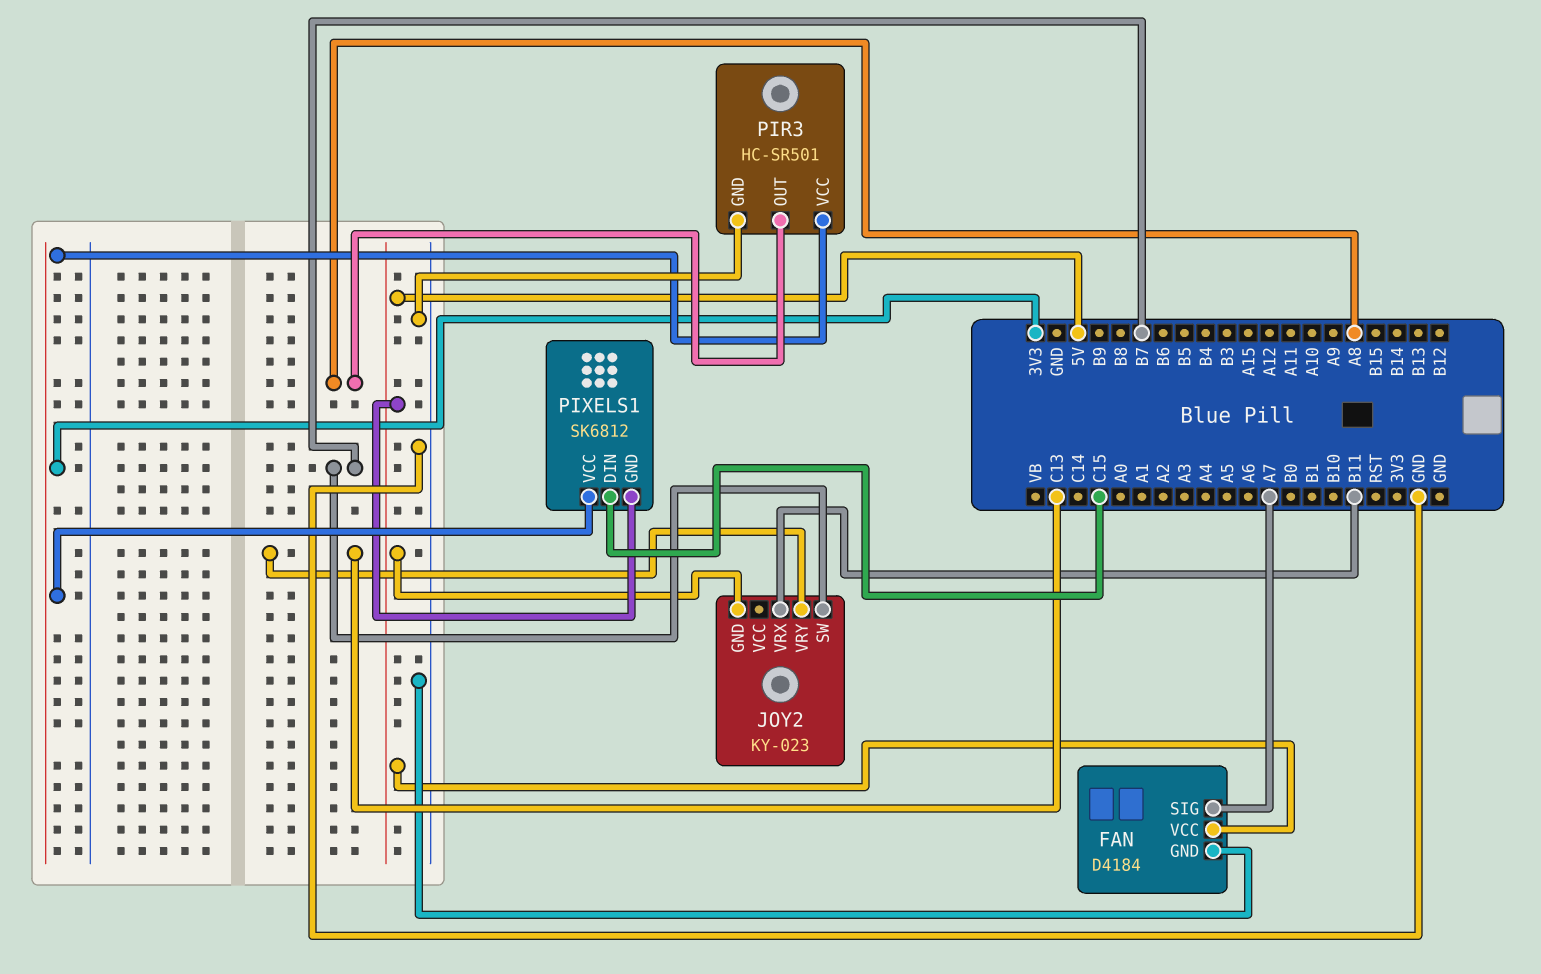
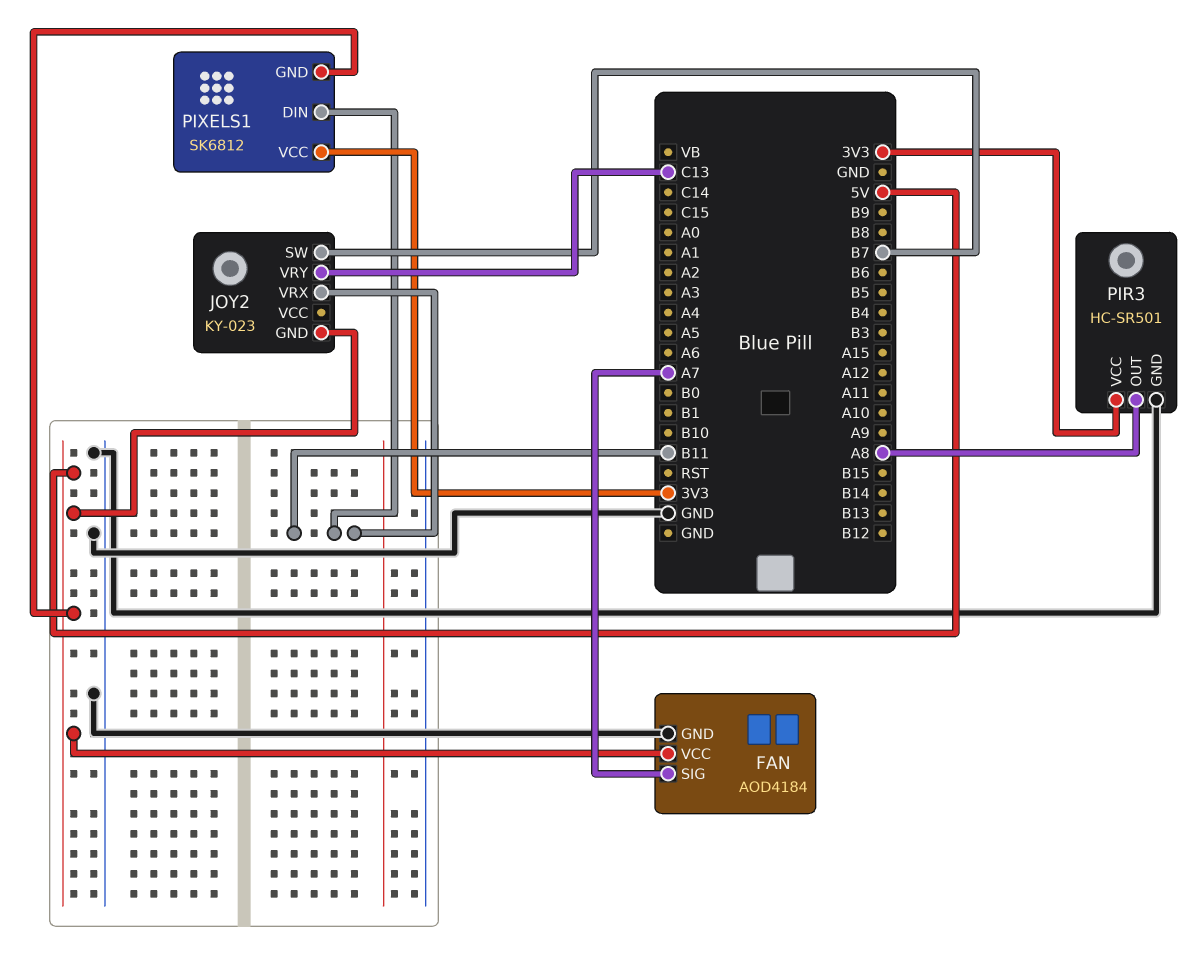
FAN: D4184 -> AOD4184
PIXELS1 pin DIN: C15 -> B11

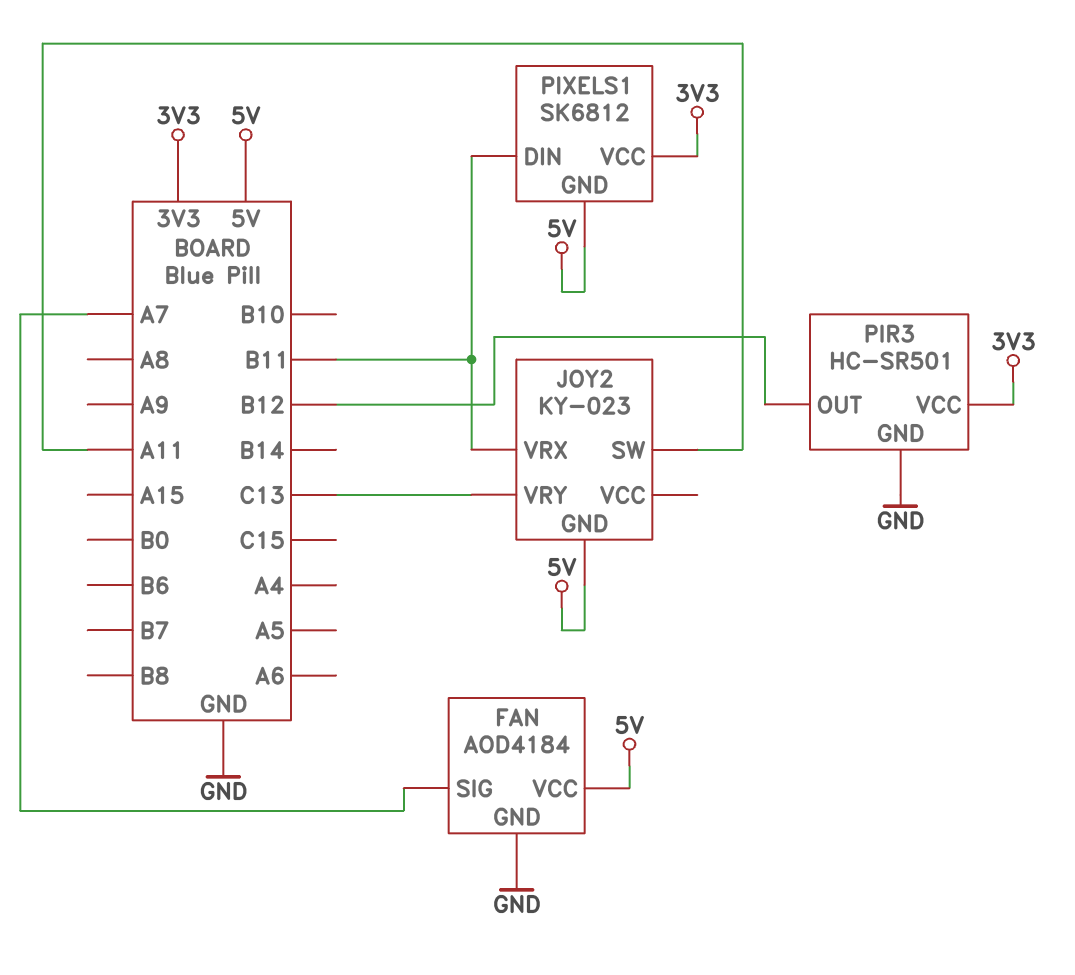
JOY2 pin SW: B7 -> A11
PIR3 pin OUT: A8 -> B12

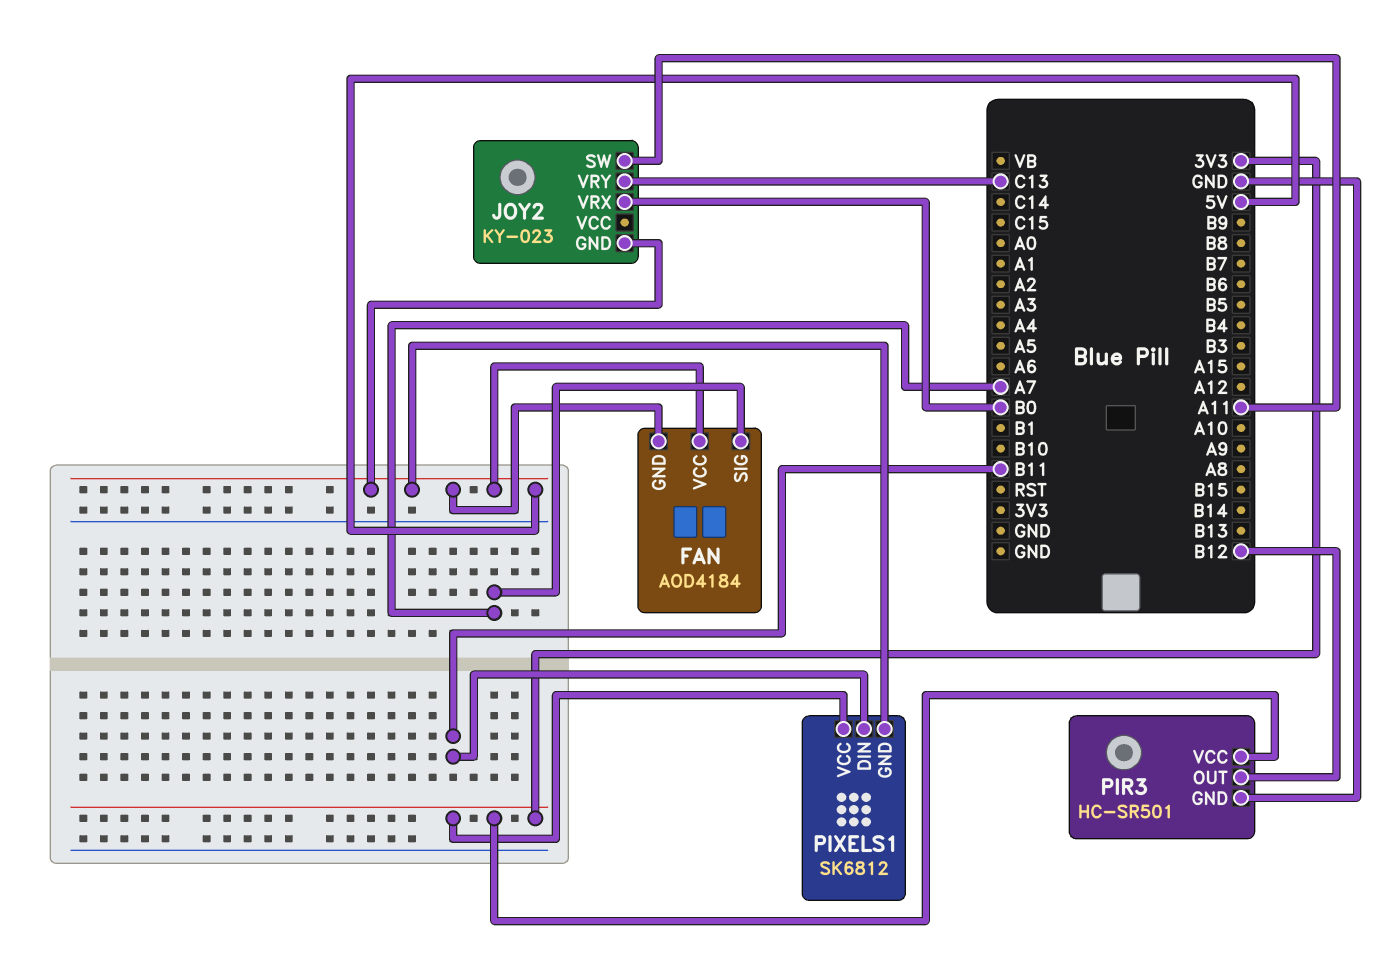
FAN pin GND: GND -> 5V
JOY2 pin VRX: B11 -> B0

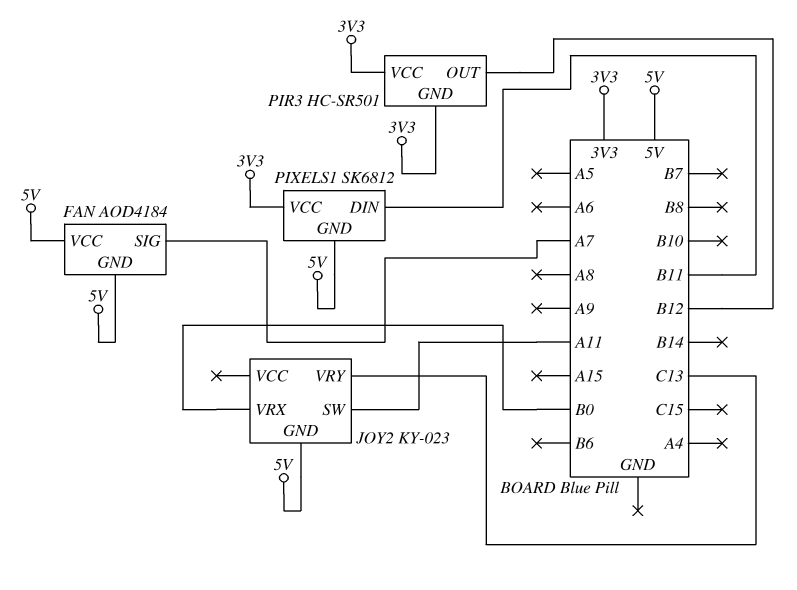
PIR3 pin GND: GND -> 3V3

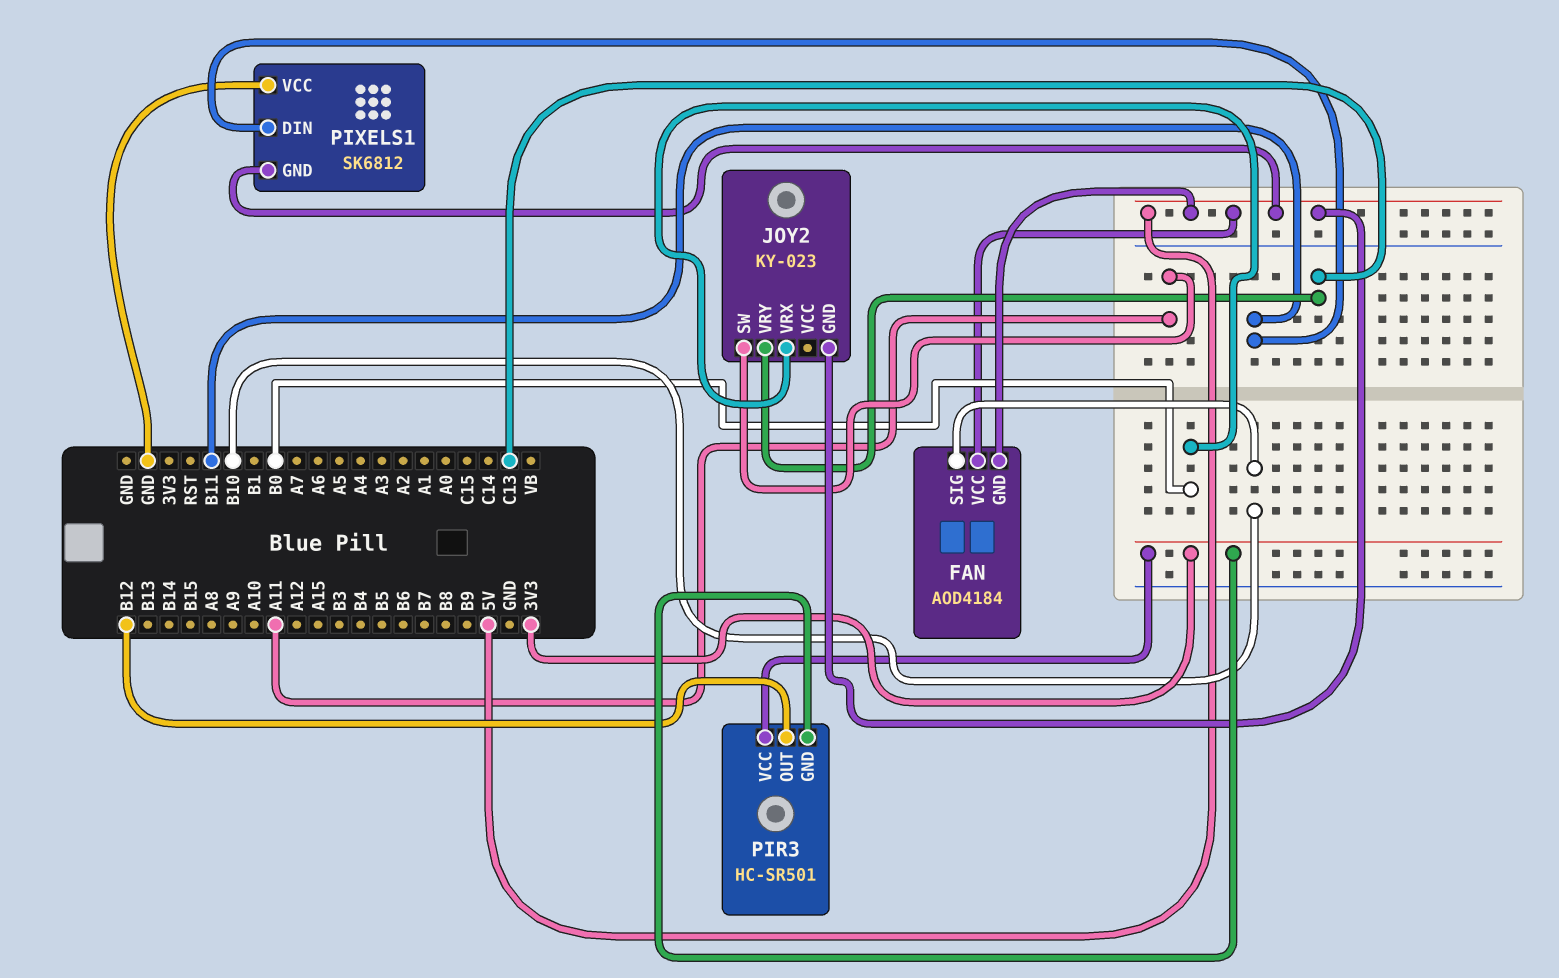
FAN pin SIG: A7 -> B10
PIXELS1 pin VCC: 3V3 -> GND

